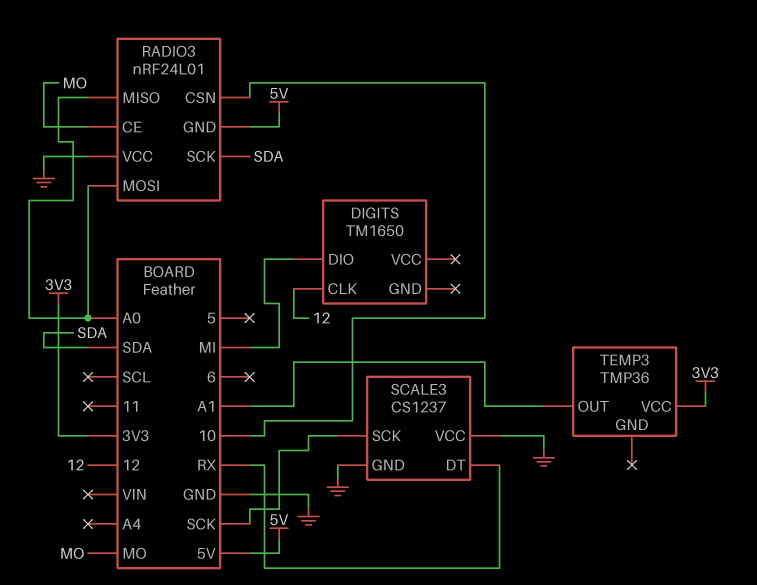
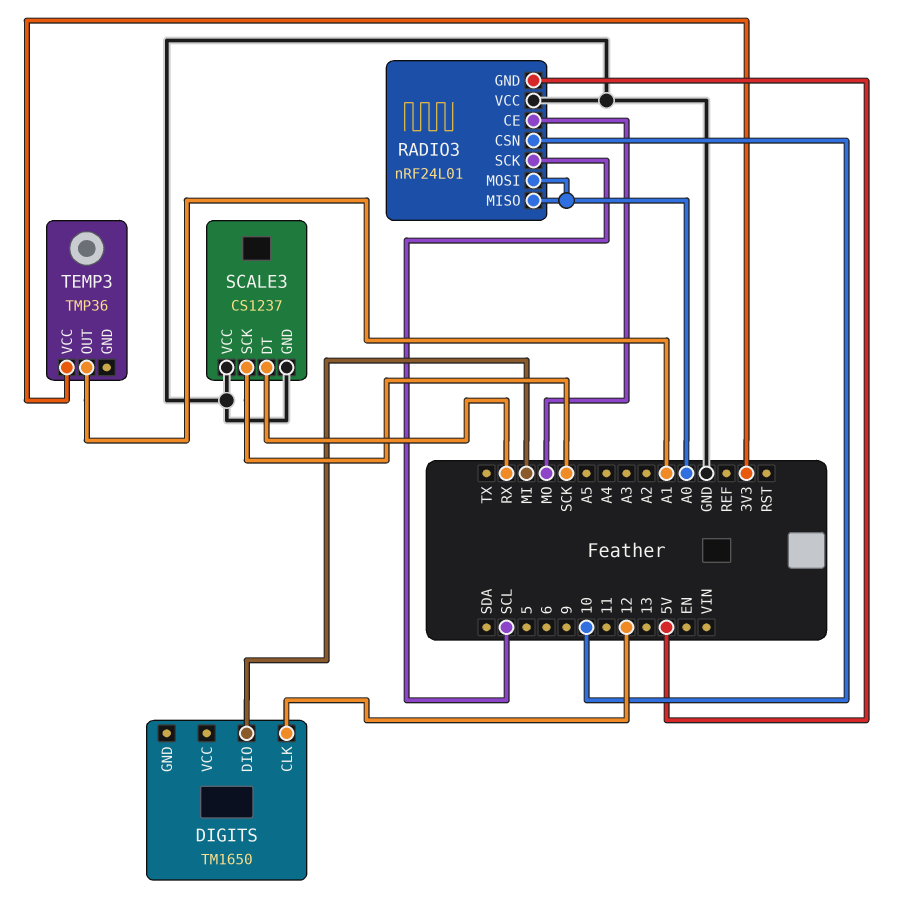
RADIO3 pin SCK: SDA -> SCL

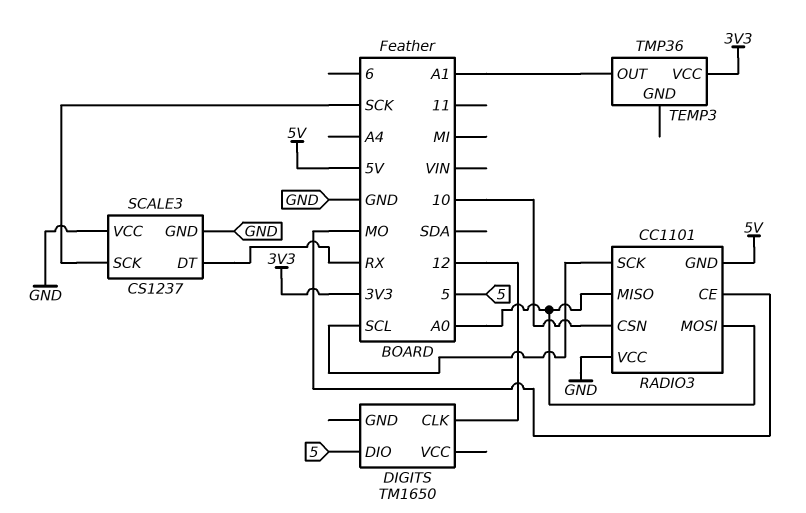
DIGITS pin DIO: MI -> 5
RADIO3: nRF24L01 -> CC1101

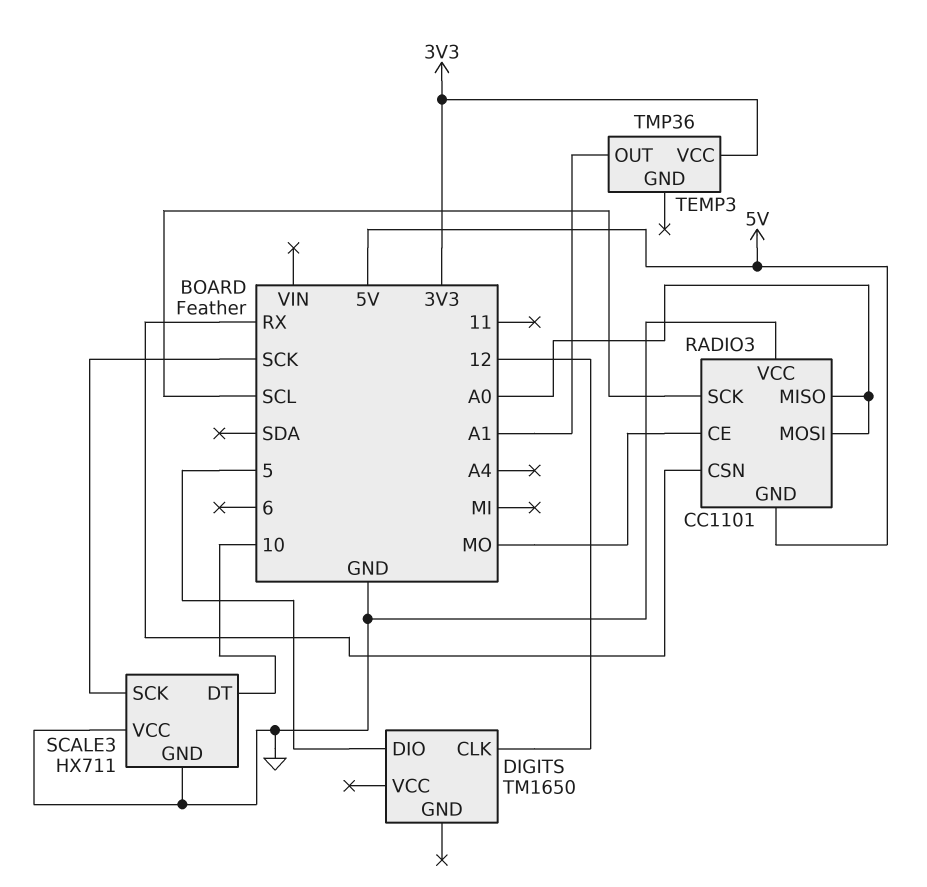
RADIO3 pin CSN: 10 -> RX
SCALE3: CS1237 -> HX711
SCALE3 pin DT: RX -> 10

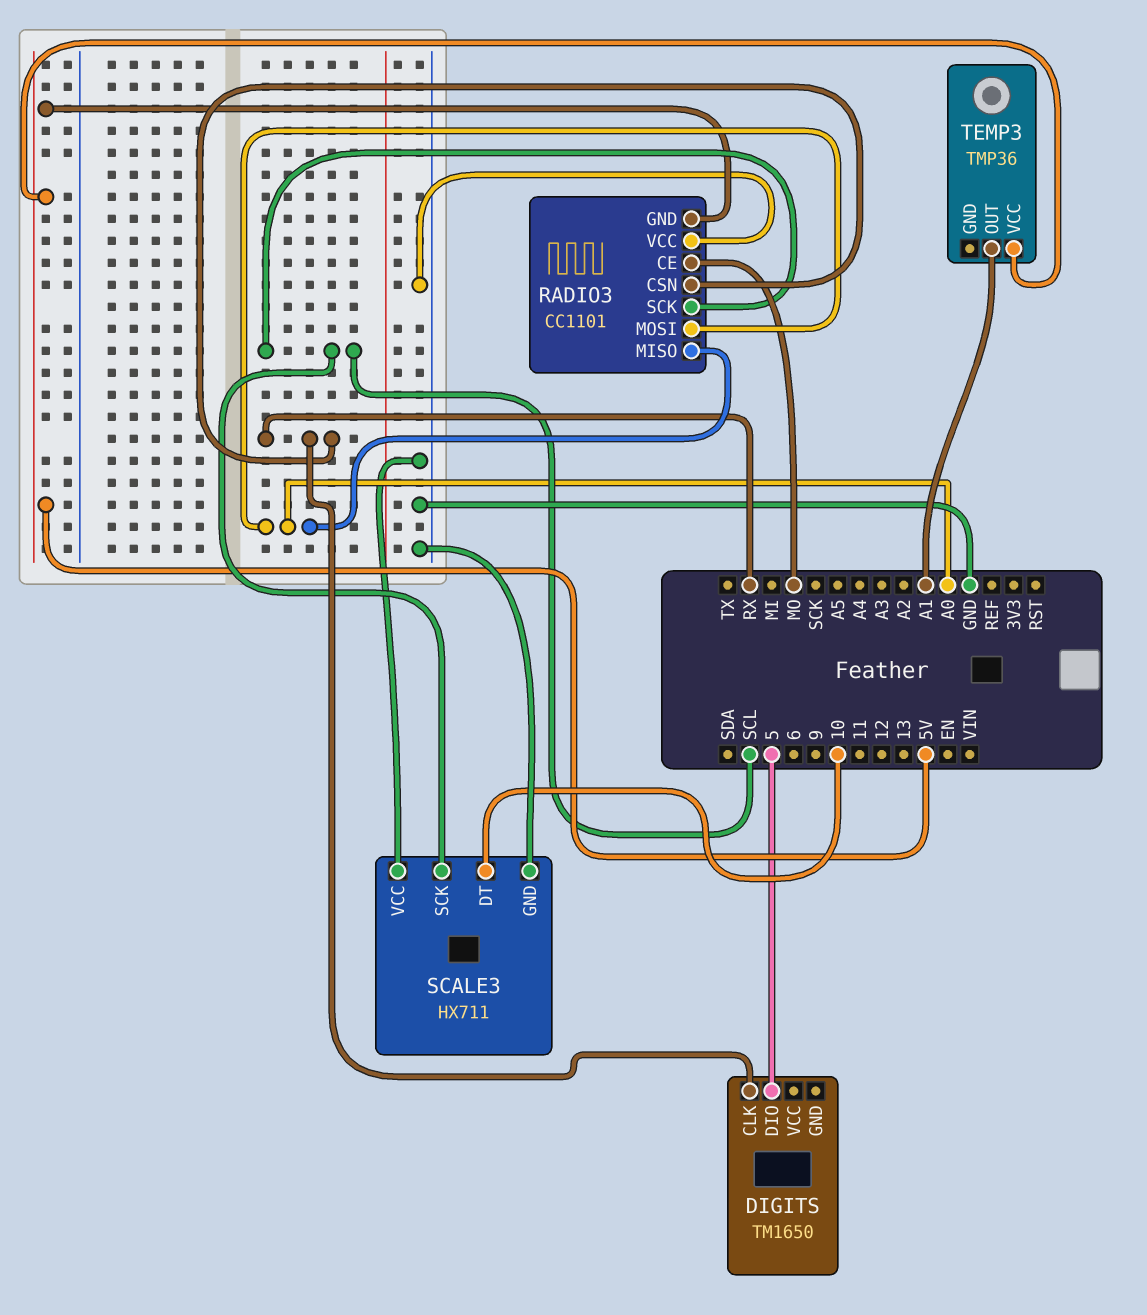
DIGITS pin CLK: 12 -> RX
SCALE3 pin SCK: SCK -> SCL
TEMP3 pin VCC: 3V3 -> 5V

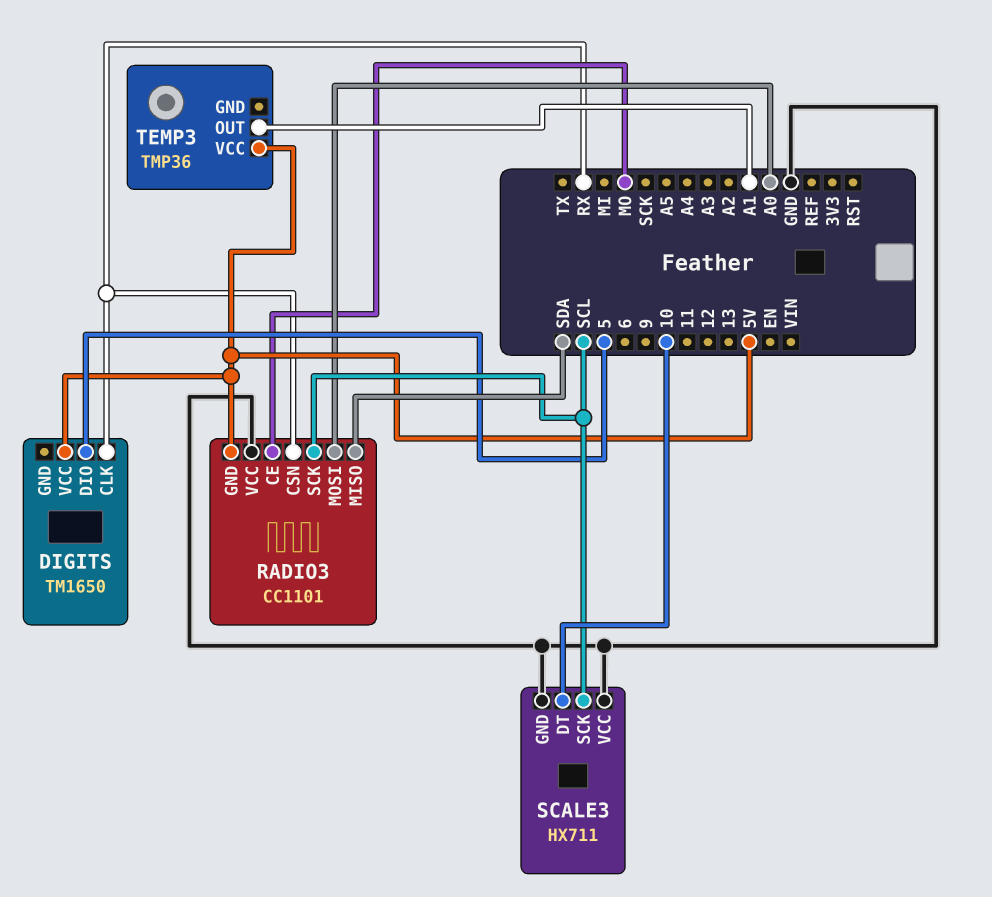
DIGITS pin VCC: none -> 5V
RADIO3 pin MISO: A0 -> SDA

